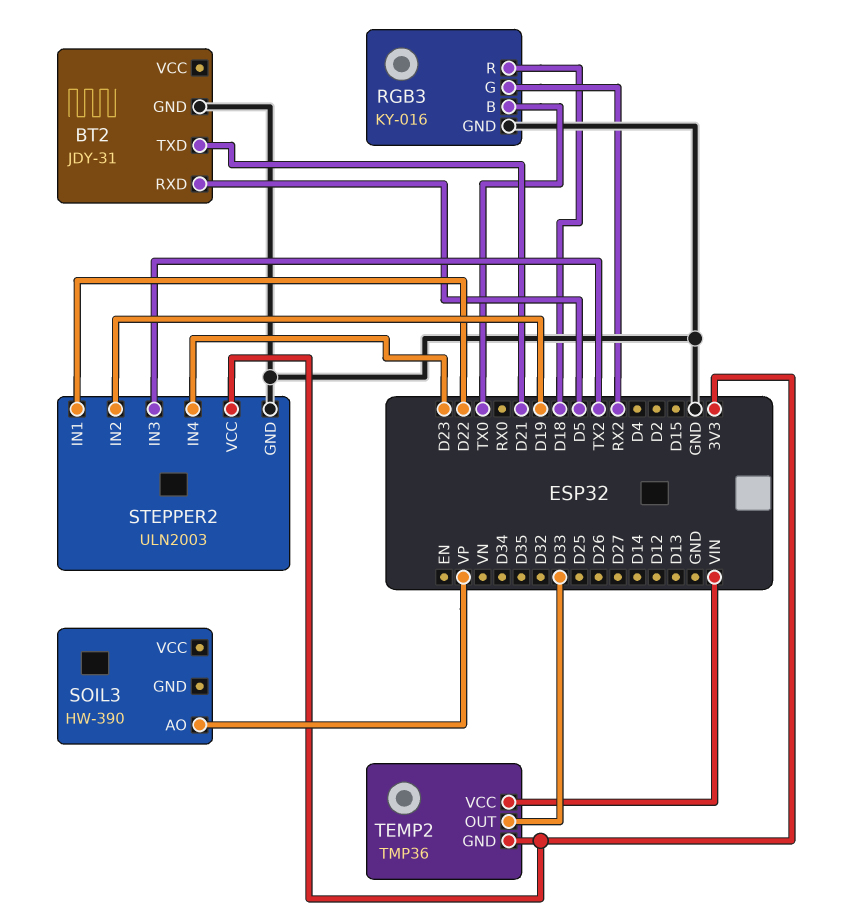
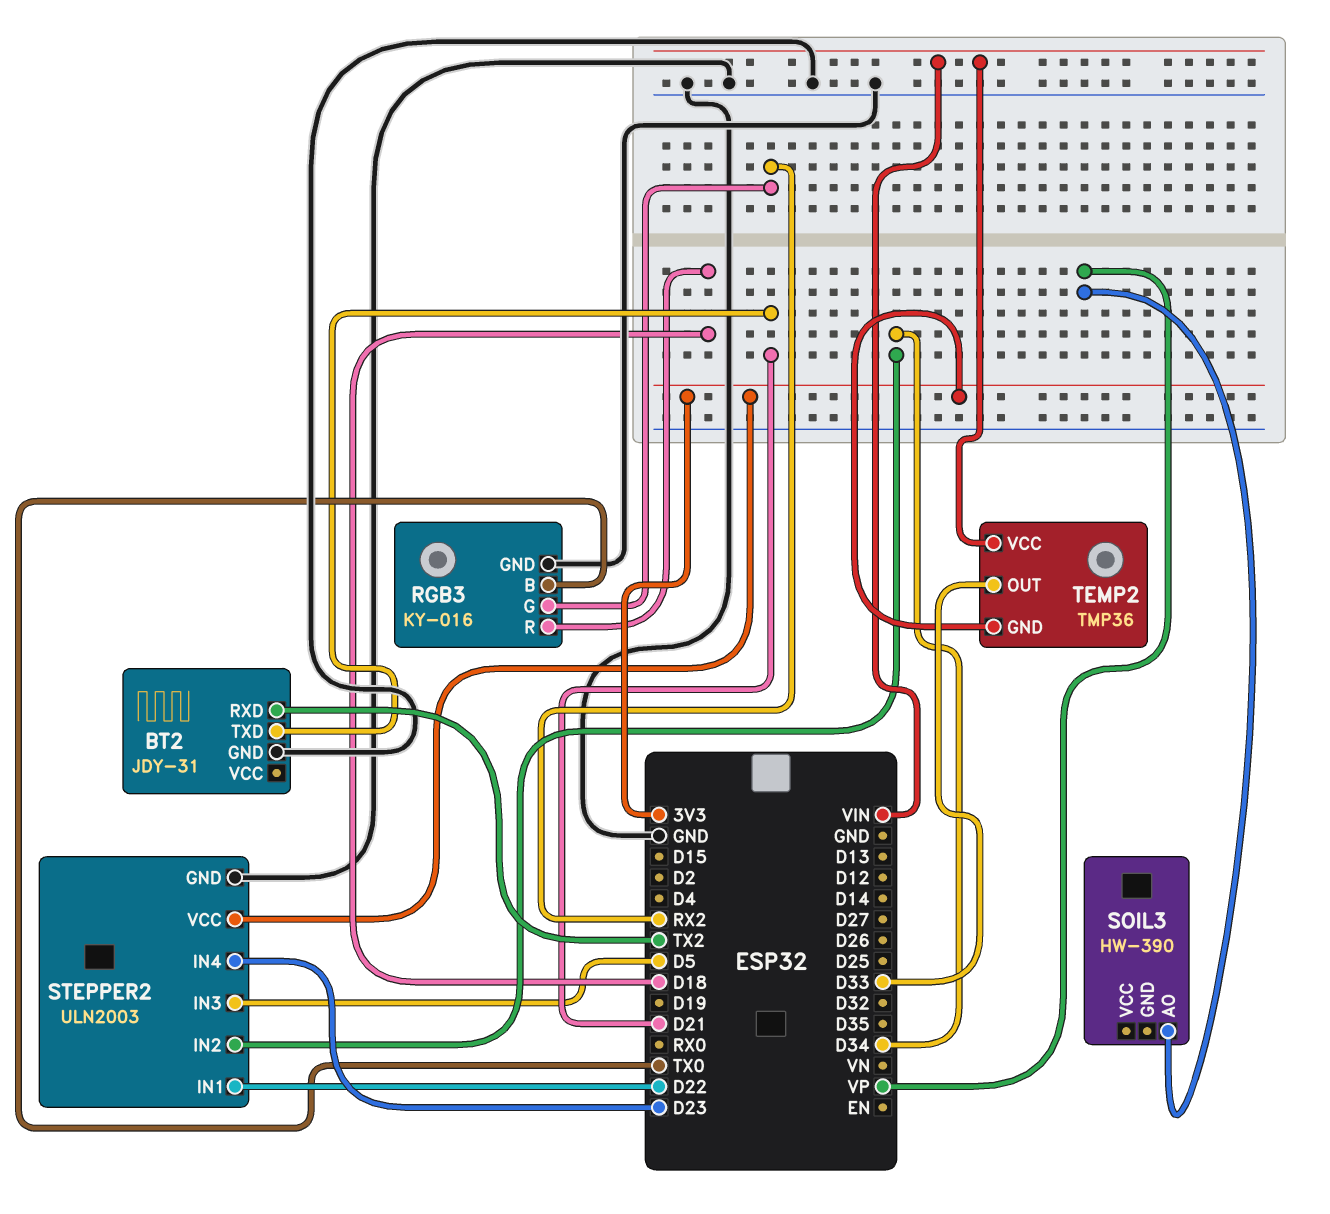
BT2 pin RXD: D5 -> TX2
STEPPER2 pin IN2: D19 -> D34
STEPPER2 pin IN3: TX2 -> D5

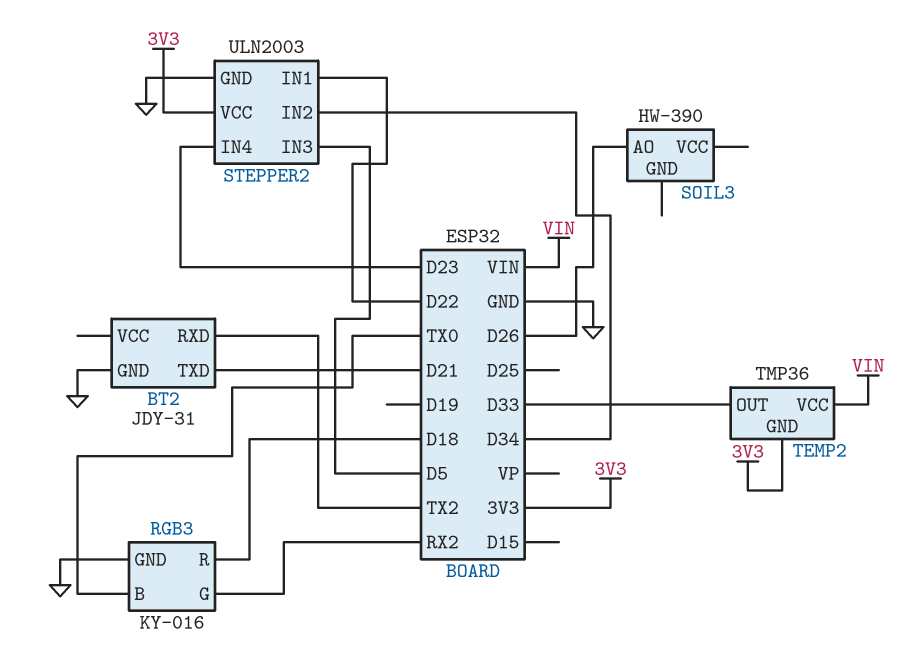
SOIL3 pin AO: VP -> D26

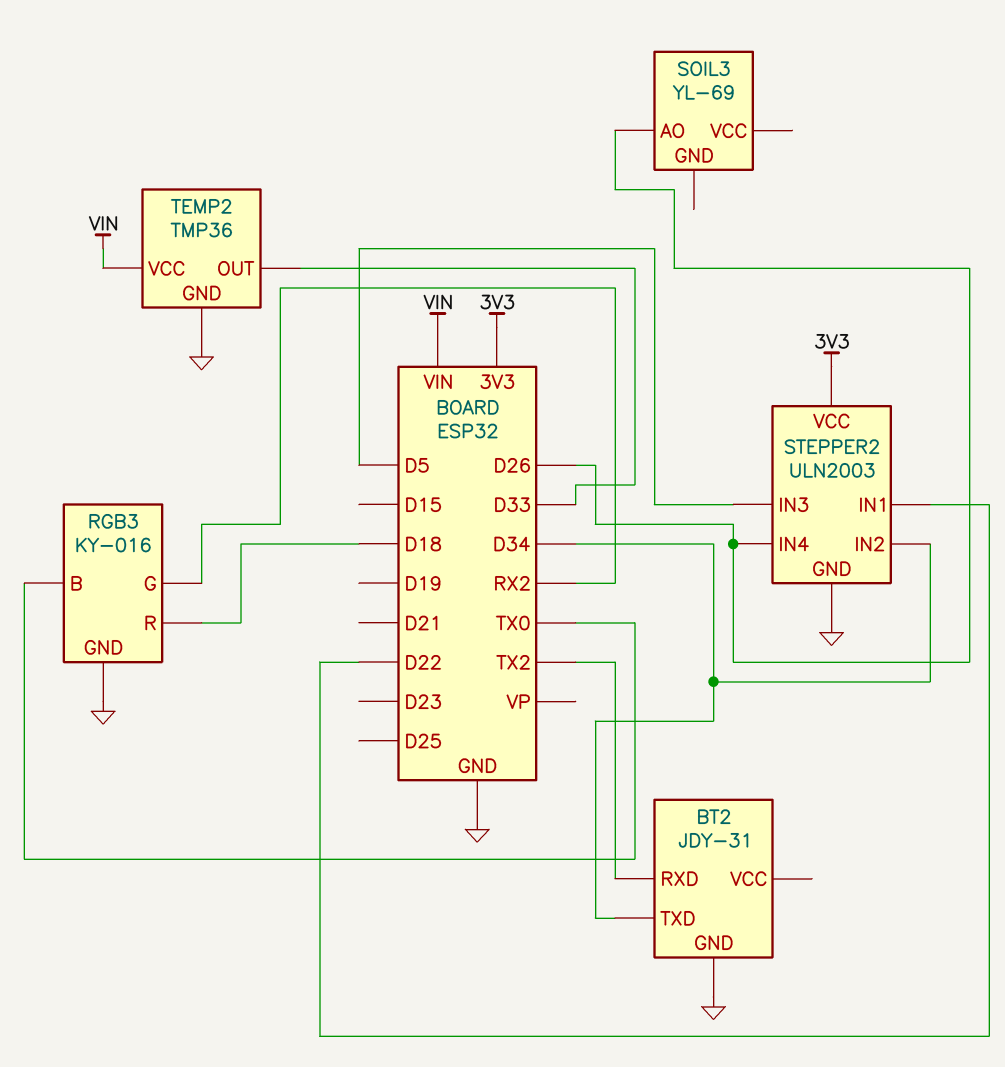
BT2 pin TXD: D21 -> D34
SOIL3: HW-390 -> YL-69
STEPPER2 pin IN4: D23 -> D26
TEMP2 pin GND: 3V3 -> GND

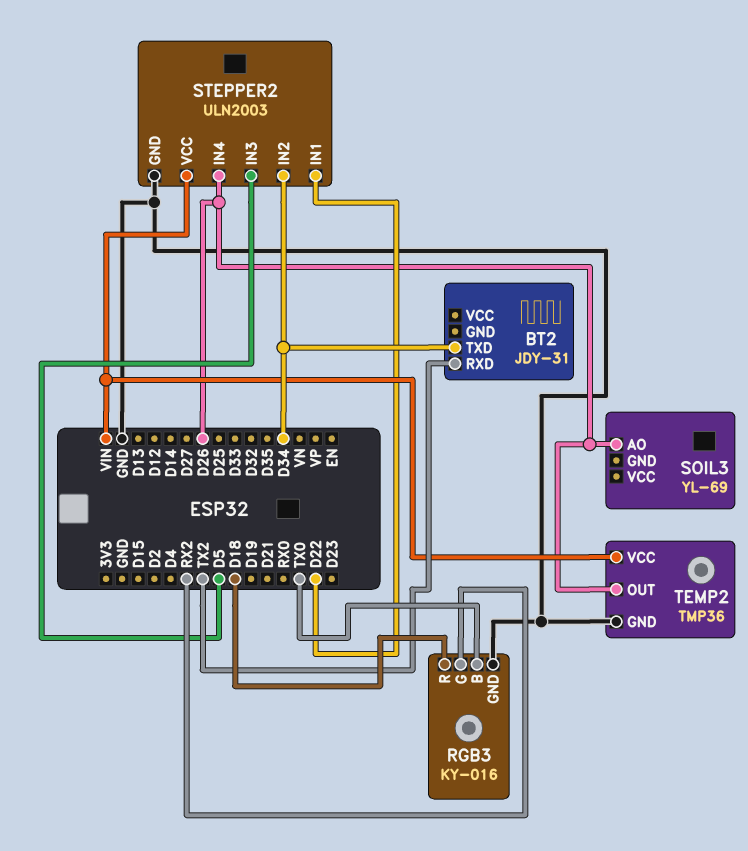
BT2 pin GND: GND -> none
STEPPER2 pin VCC: 3V3 -> VIN
TEMP2 pin OUT: D33 -> D26

